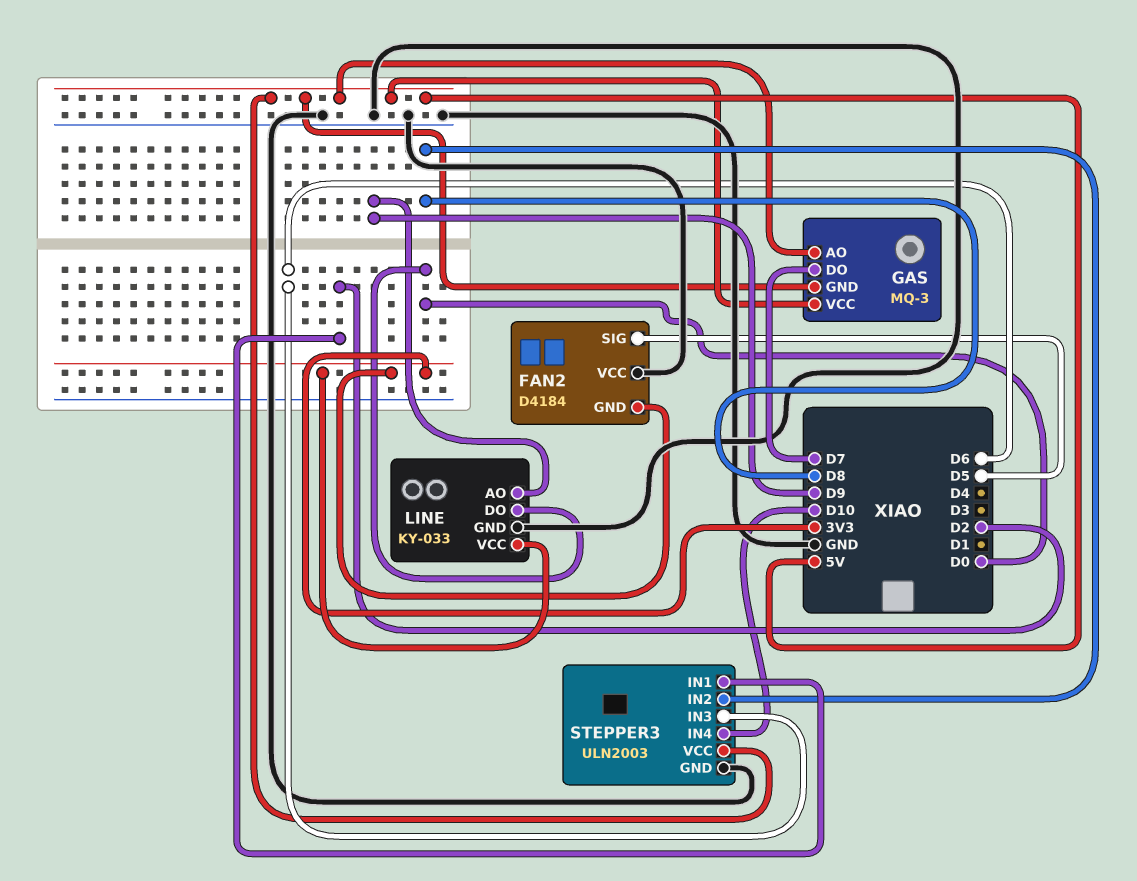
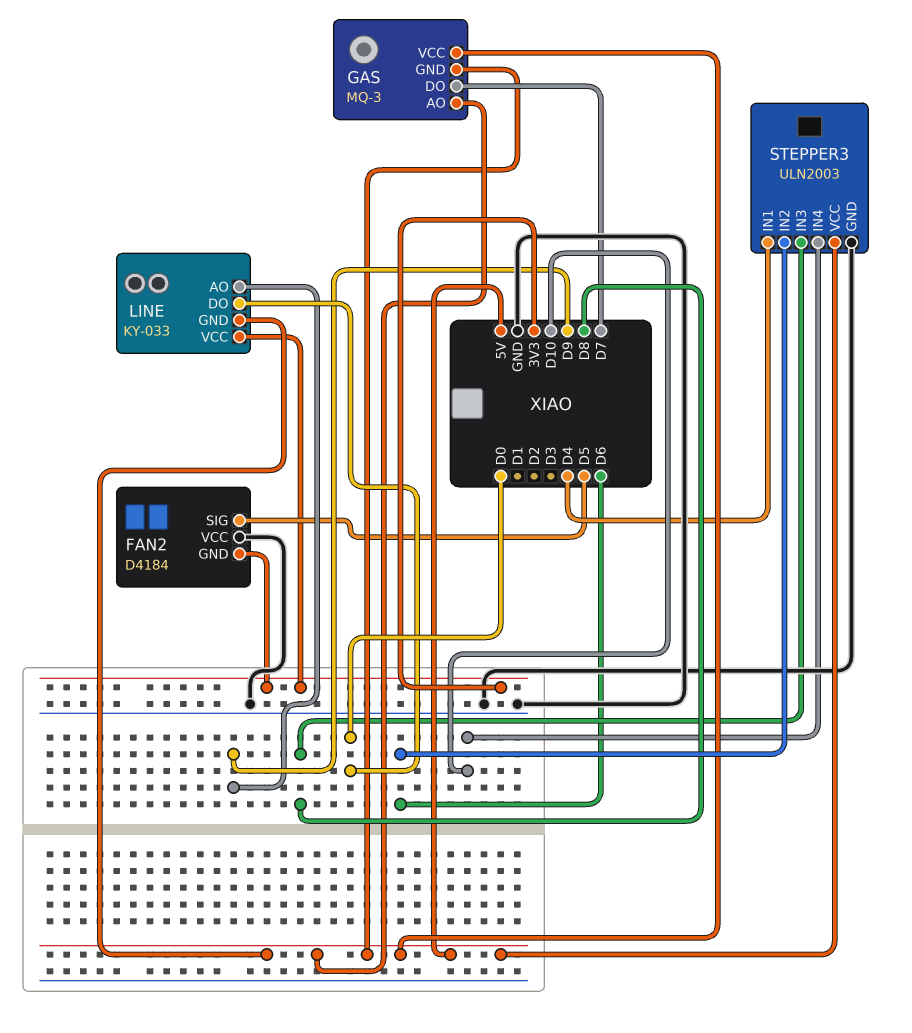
LINE pin GND: GND -> 5V
STEPPER3 pin IN1: D2 -> D4
STEPPER3 pin IN2: D8 -> D6
STEPPER3 pin IN3: D6 -> D8

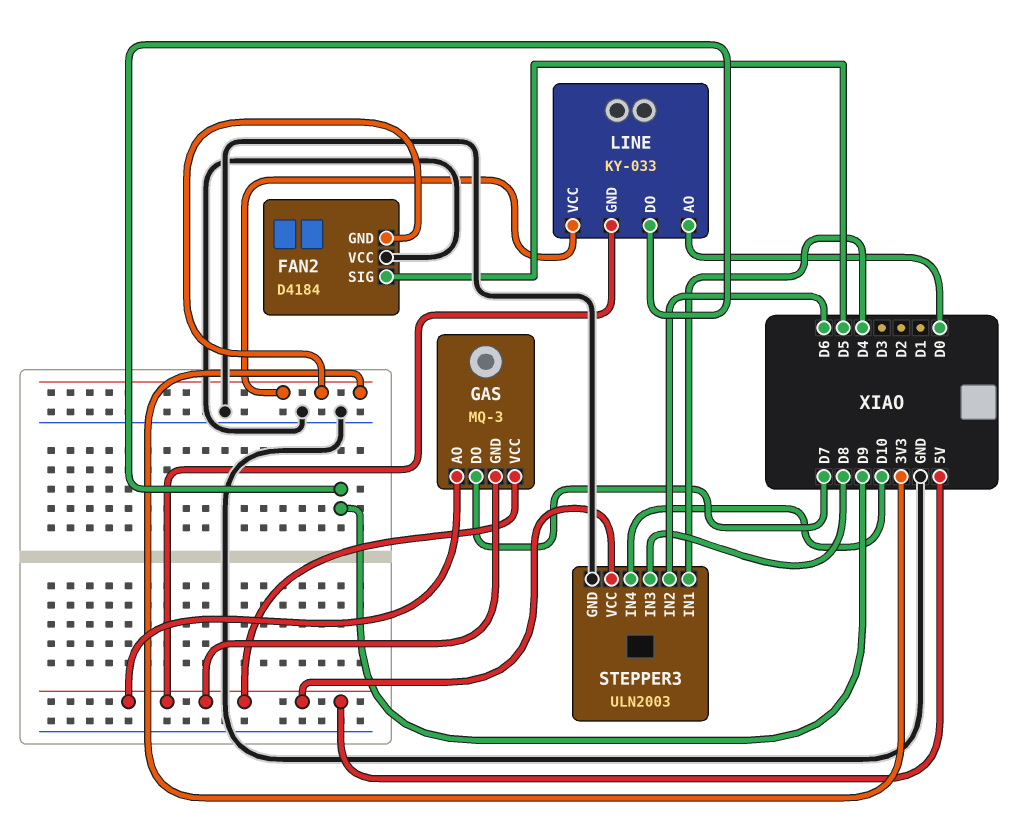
LINE pin AO: D9 -> D0
LINE pin DO: D0 -> D9

